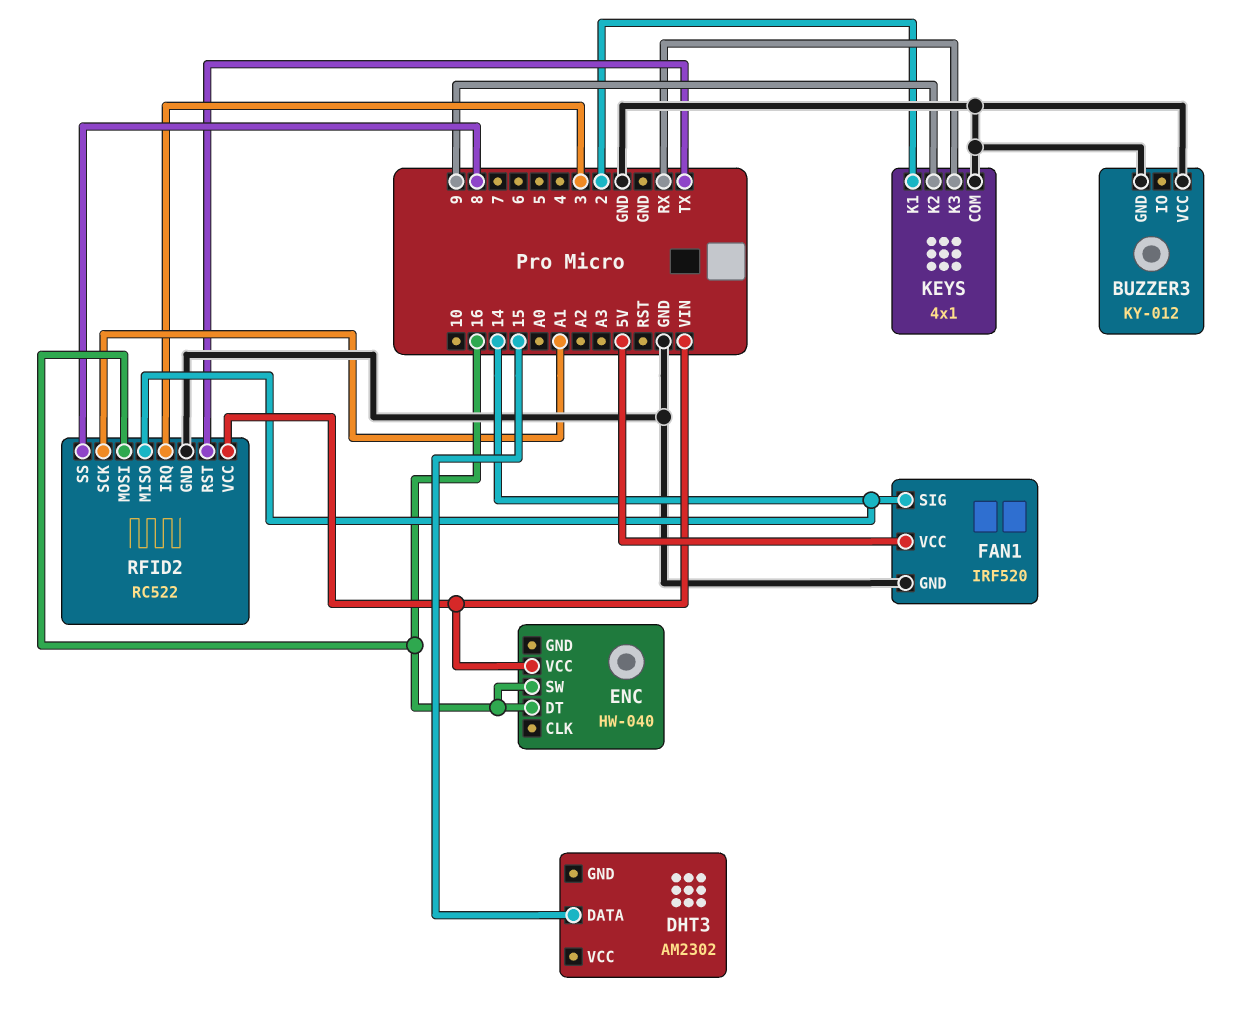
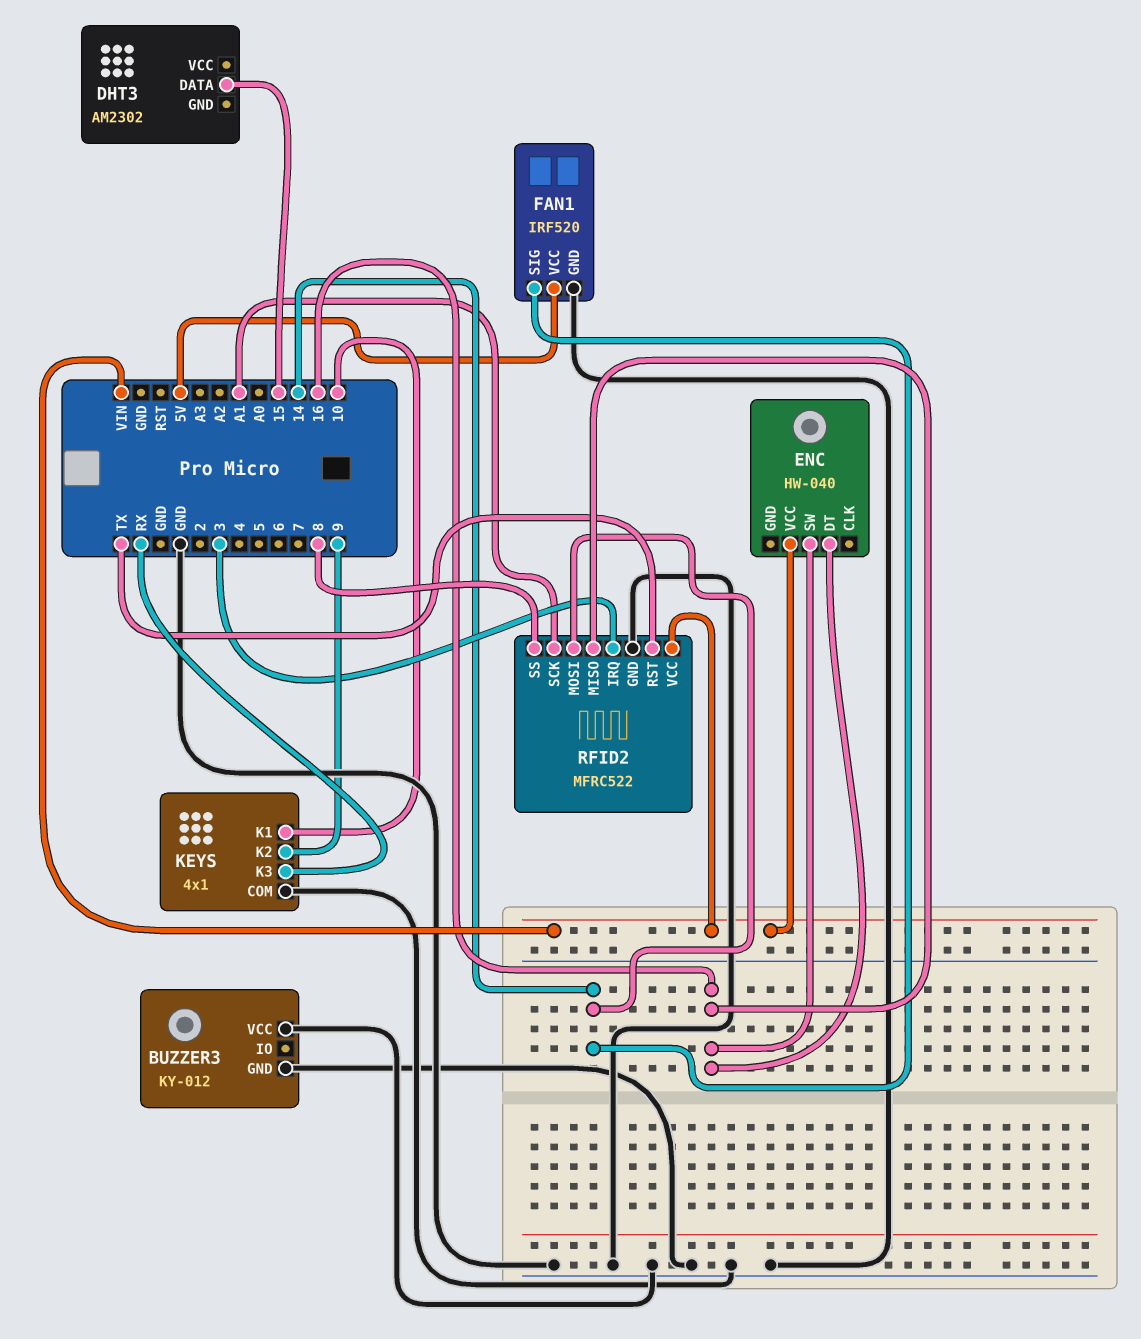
KEYS pin K1: 2 -> 10
RFID2: RC522 -> MFRC522
RFID2 pin MISO: 14 -> 16
RFID2 pin MOSI: 16 -> 14

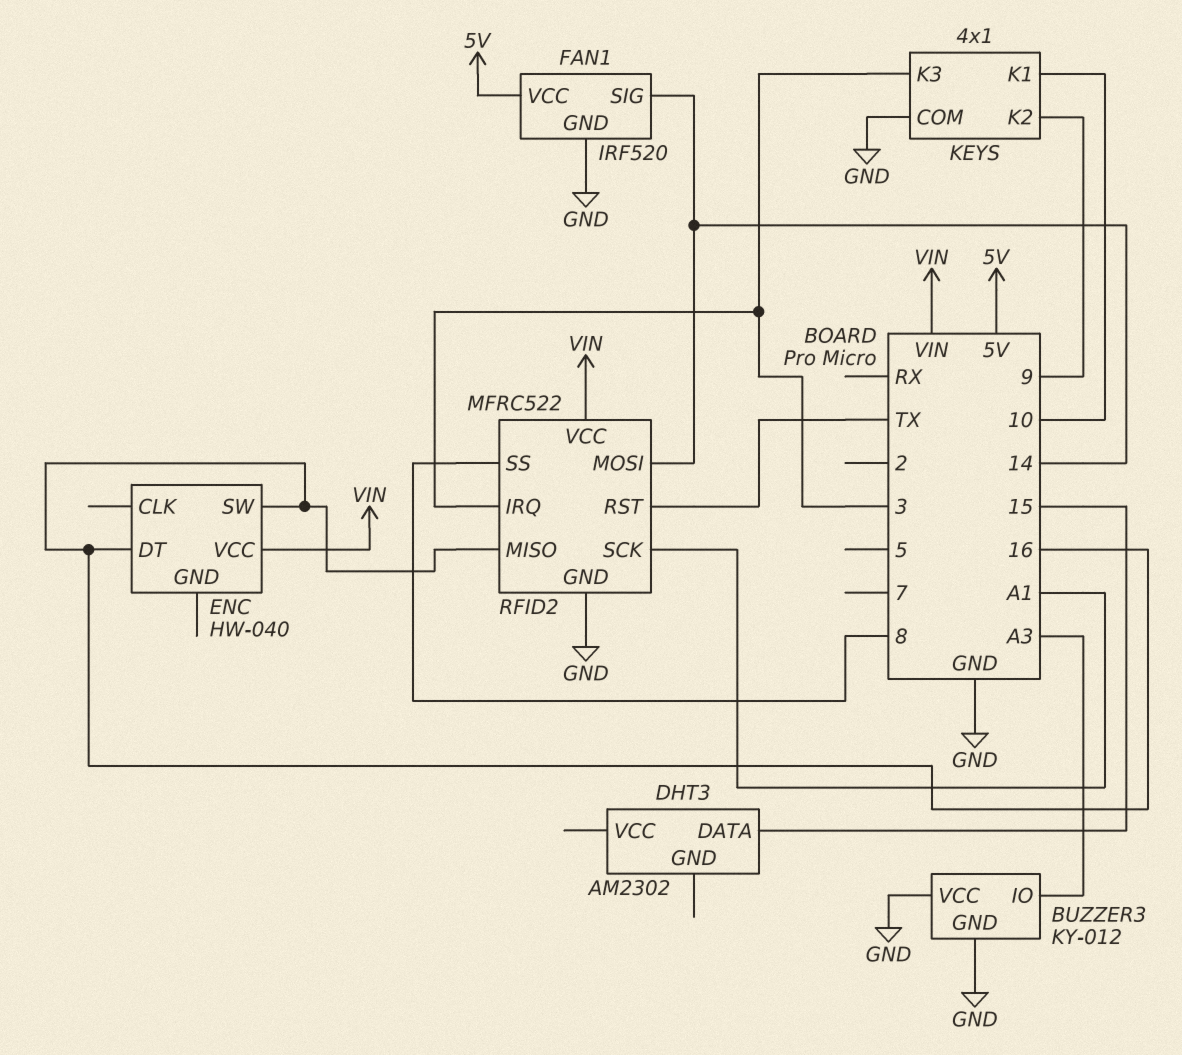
BUZZER3 pin IO: none -> A3
KEYS pin K3: RX -> 3

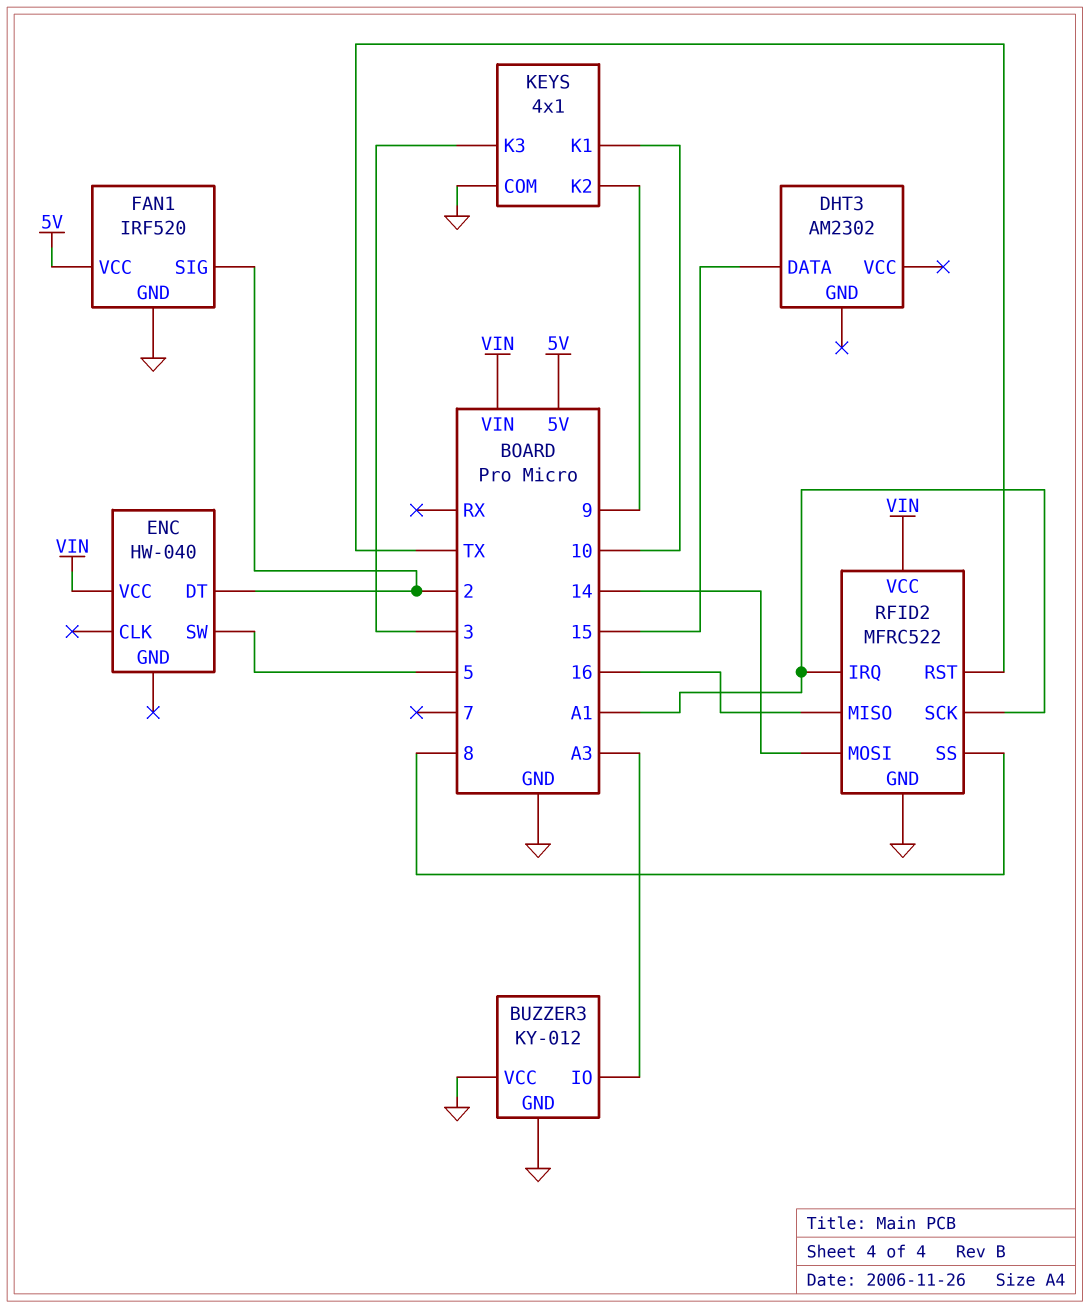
ENC pin DT: 16 -> 2
ENC pin SW: 16 -> 5
FAN1 pin SIG: 14 -> 2
RFID2 pin IRQ: 3 -> A1

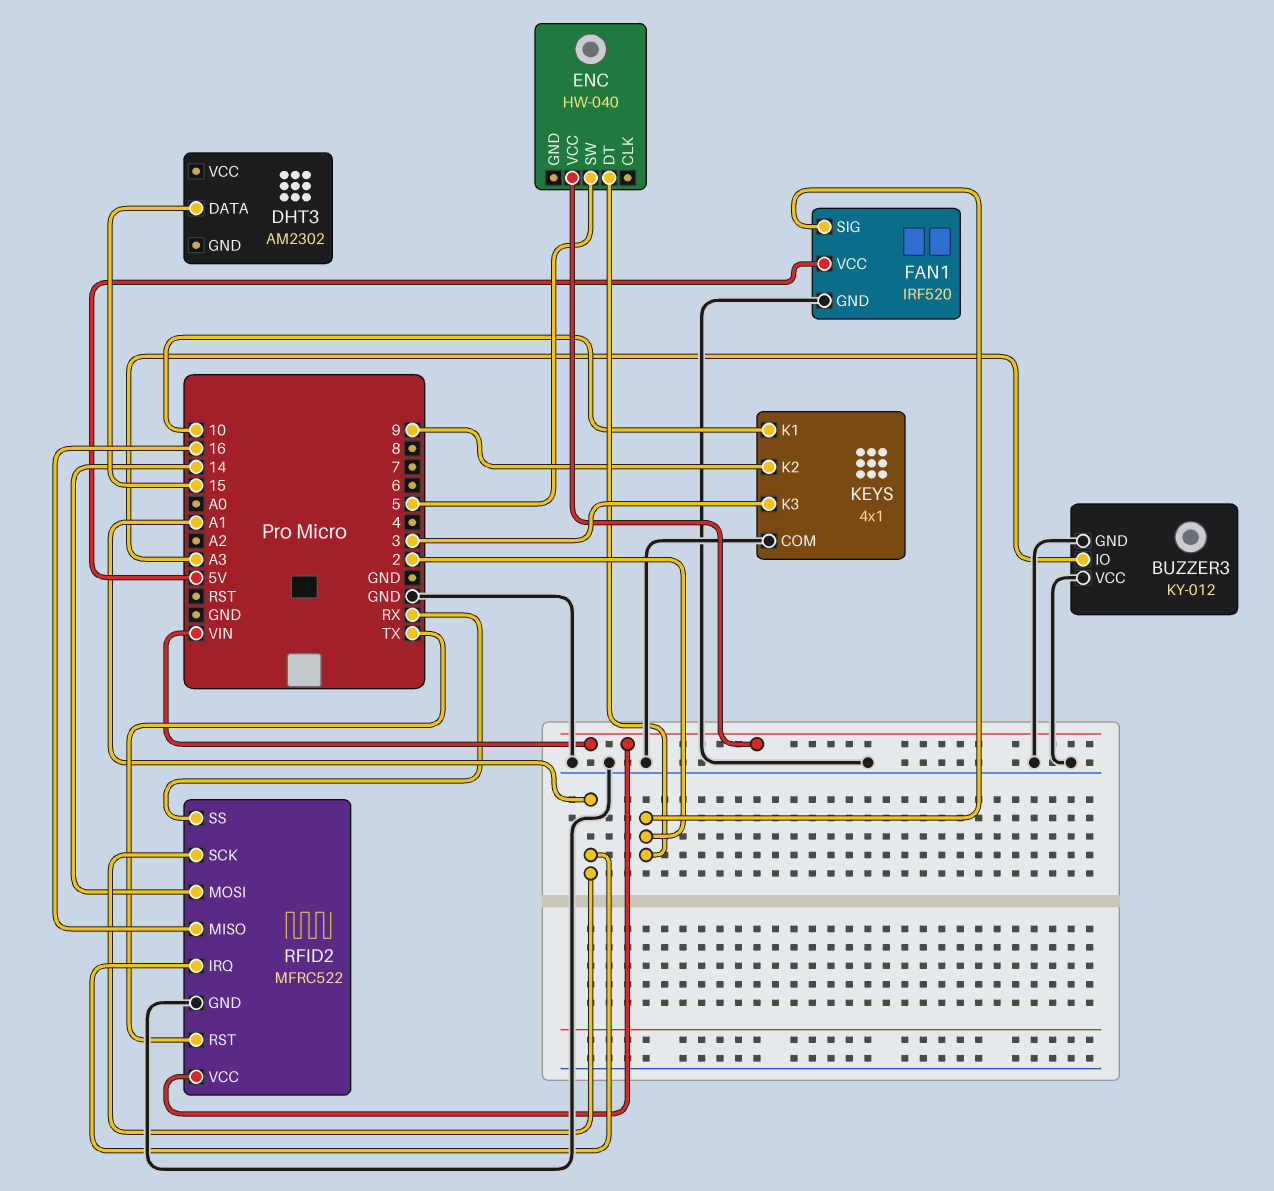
RFID2 pin SS: 8 -> RX

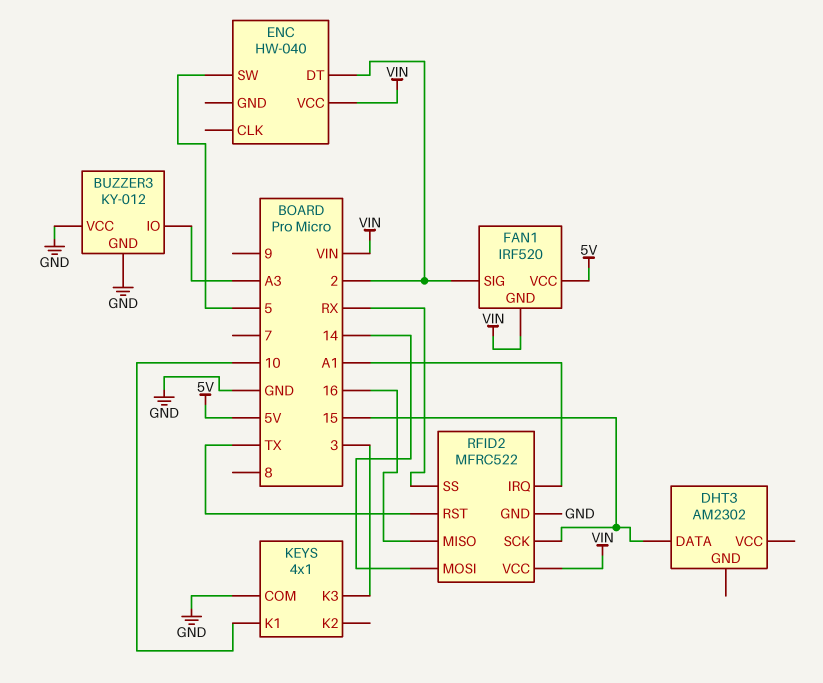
FAN1 pin GND: GND -> VIN
KEYS pin K2: 9 -> none
RFID2 pin SCK: A1 -> 15

